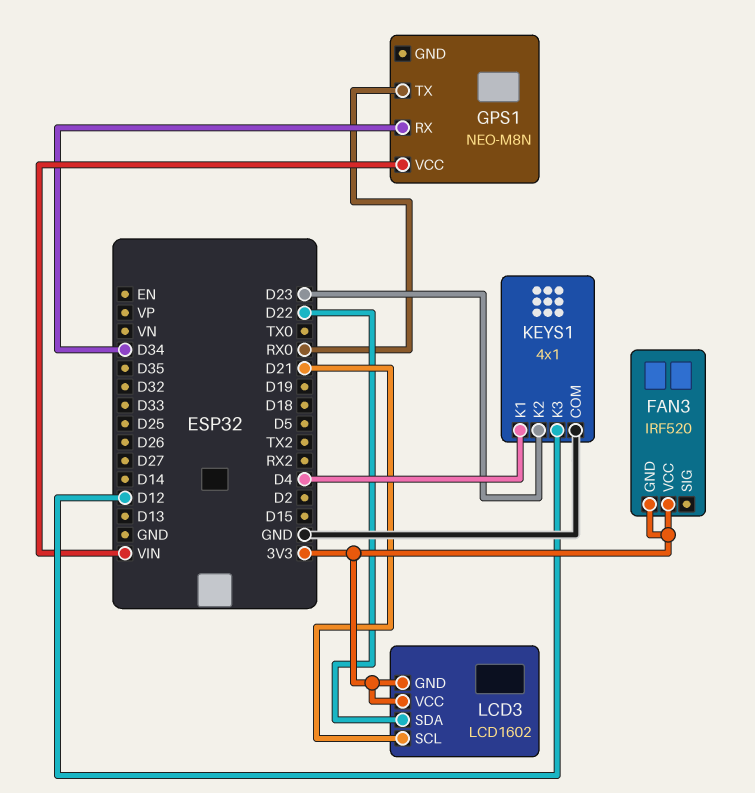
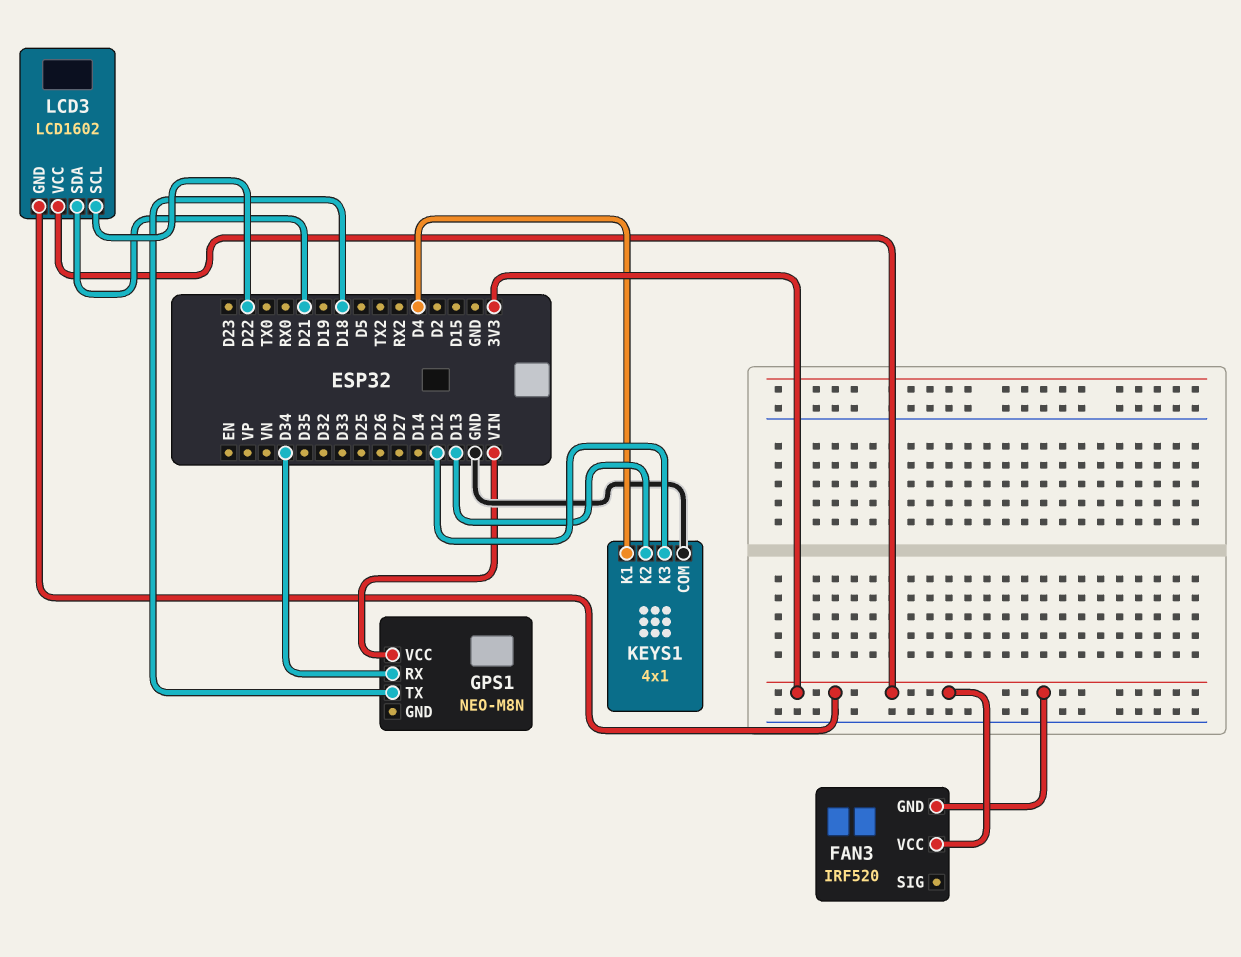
GPS1 pin TX: RX0 -> D18
KEYS1 pin K2: D23 -> D13
LCD3 pin SCL: D21 -> D22
LCD3 pin SDA: D22 -> D21

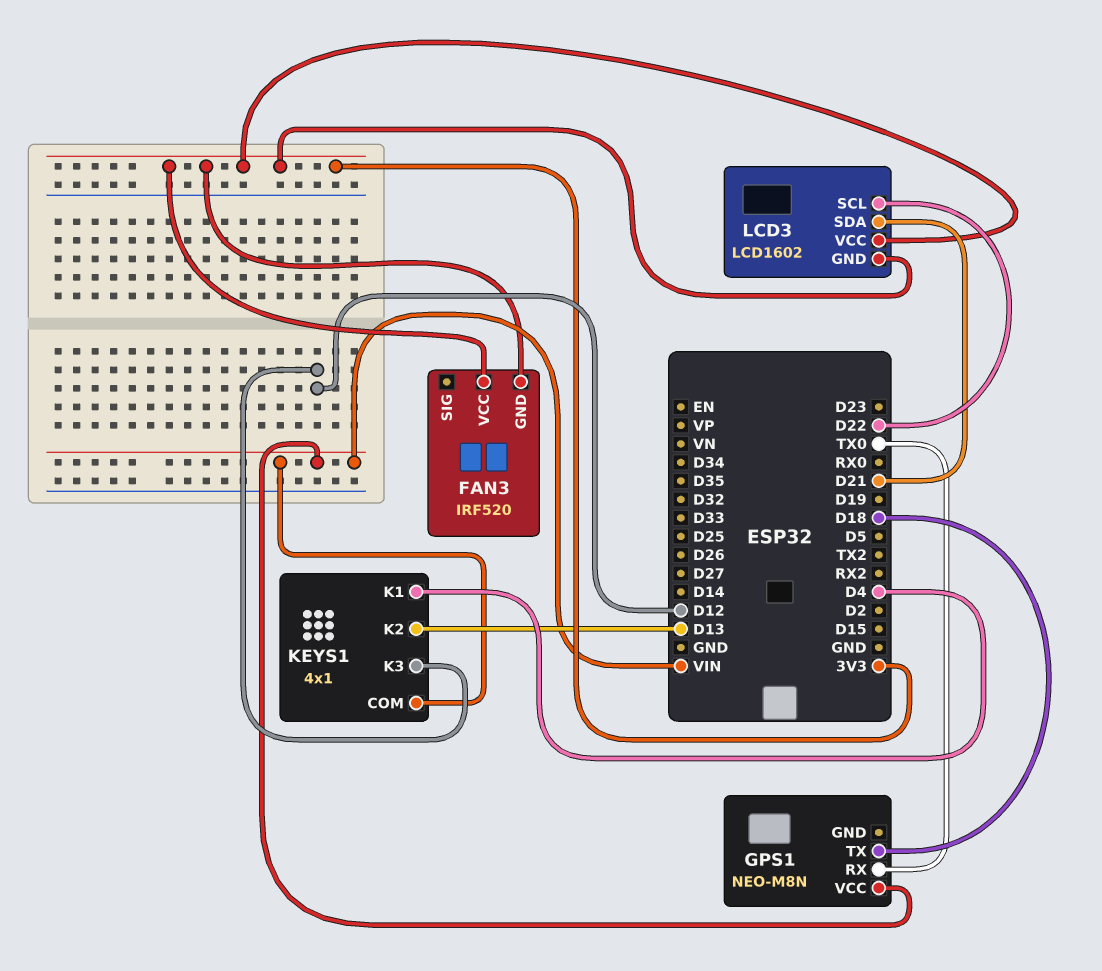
GPS1 pin RX: D34 -> TX0
KEYS1 pin COM: GND -> VIN

